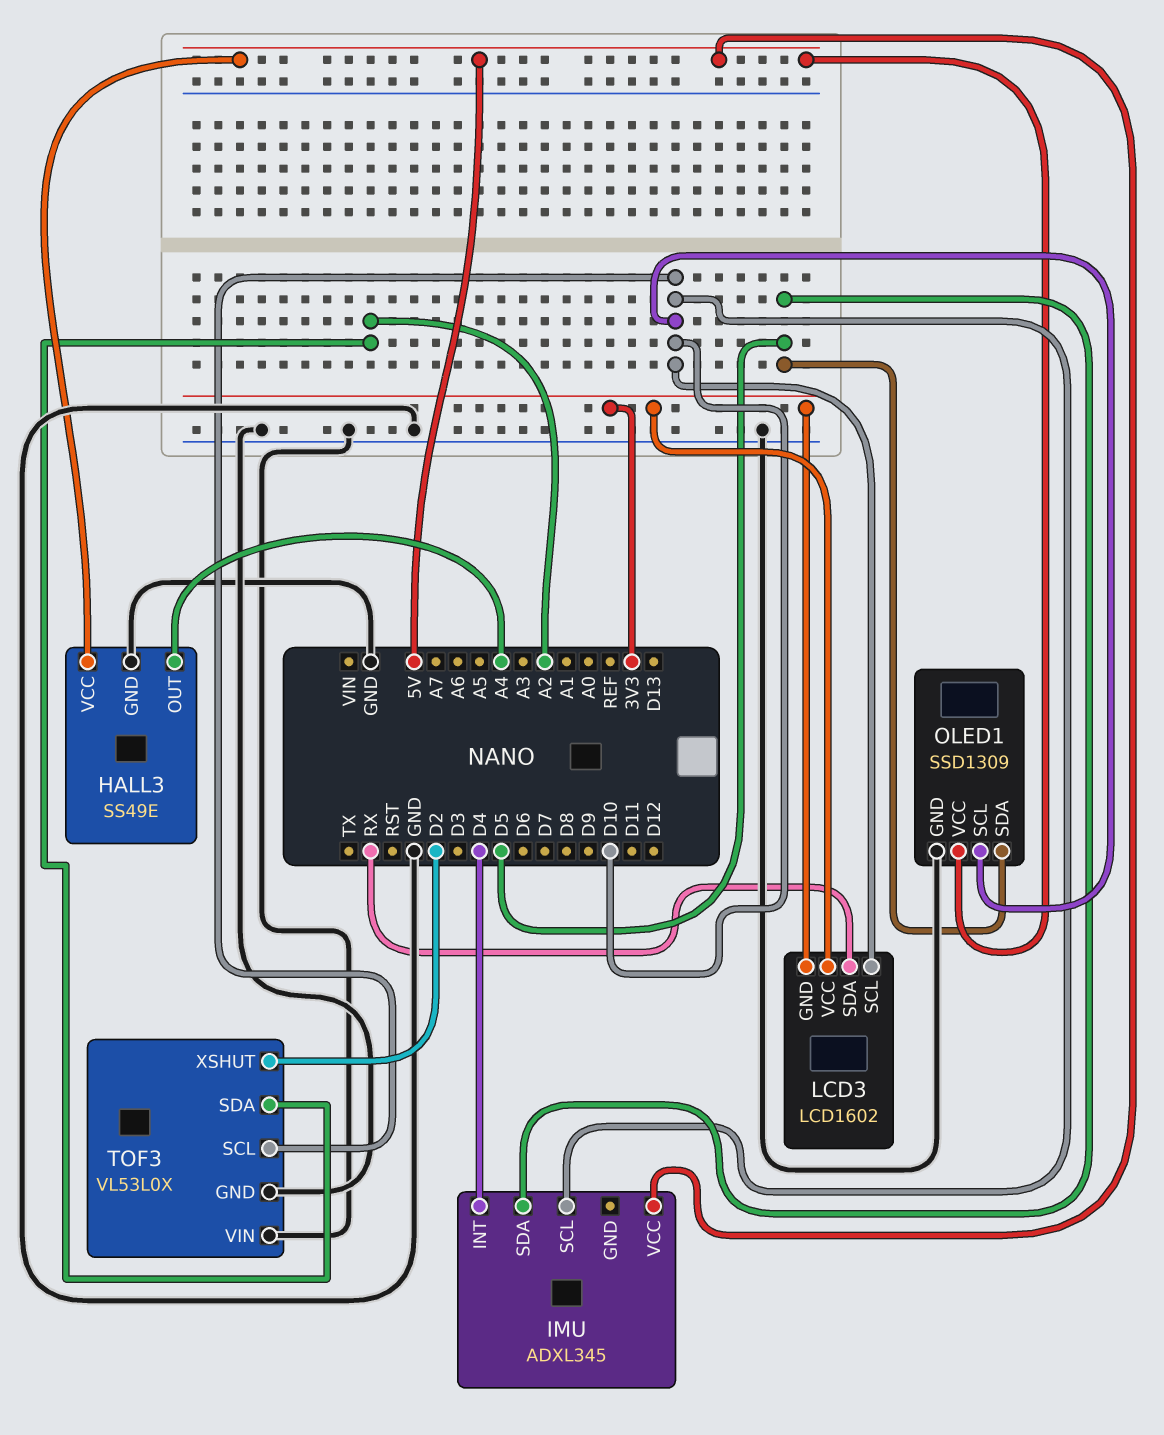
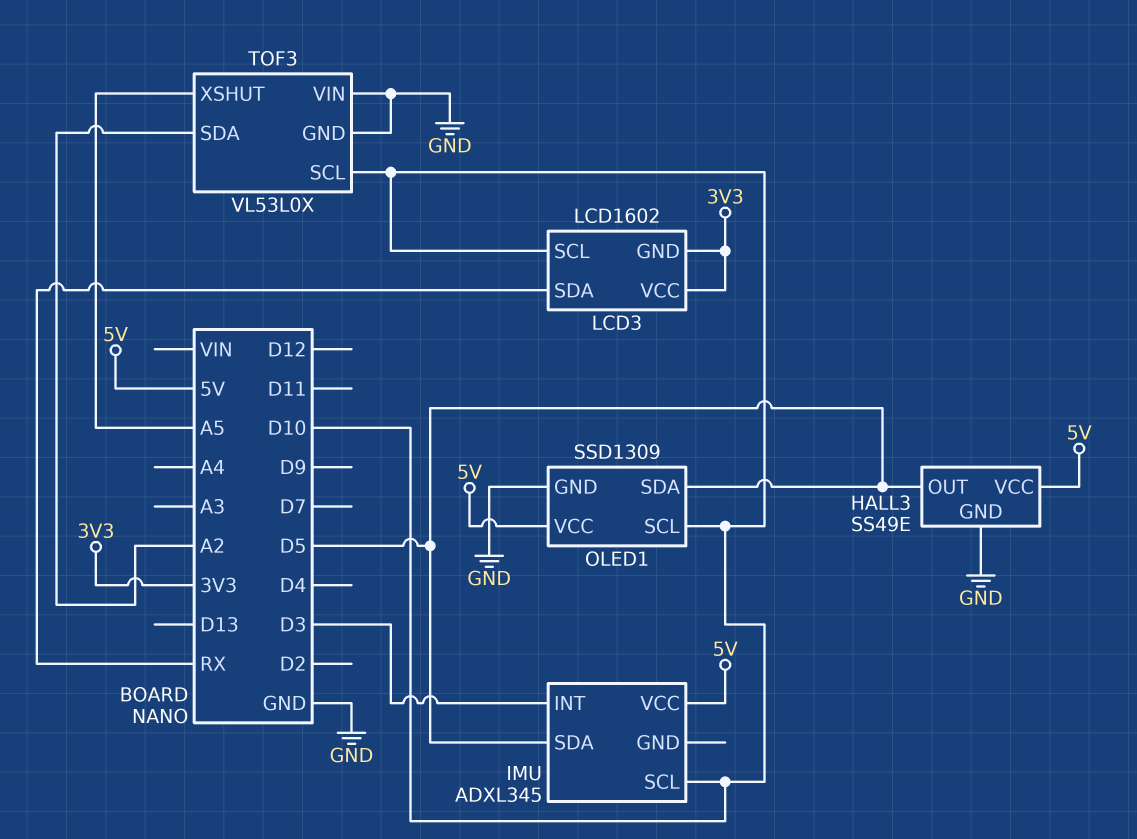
HALL3 pin OUT: A4 -> D5
IMU pin INT: D4 -> D3
TOF3 pin XSHUT: D2 -> A5

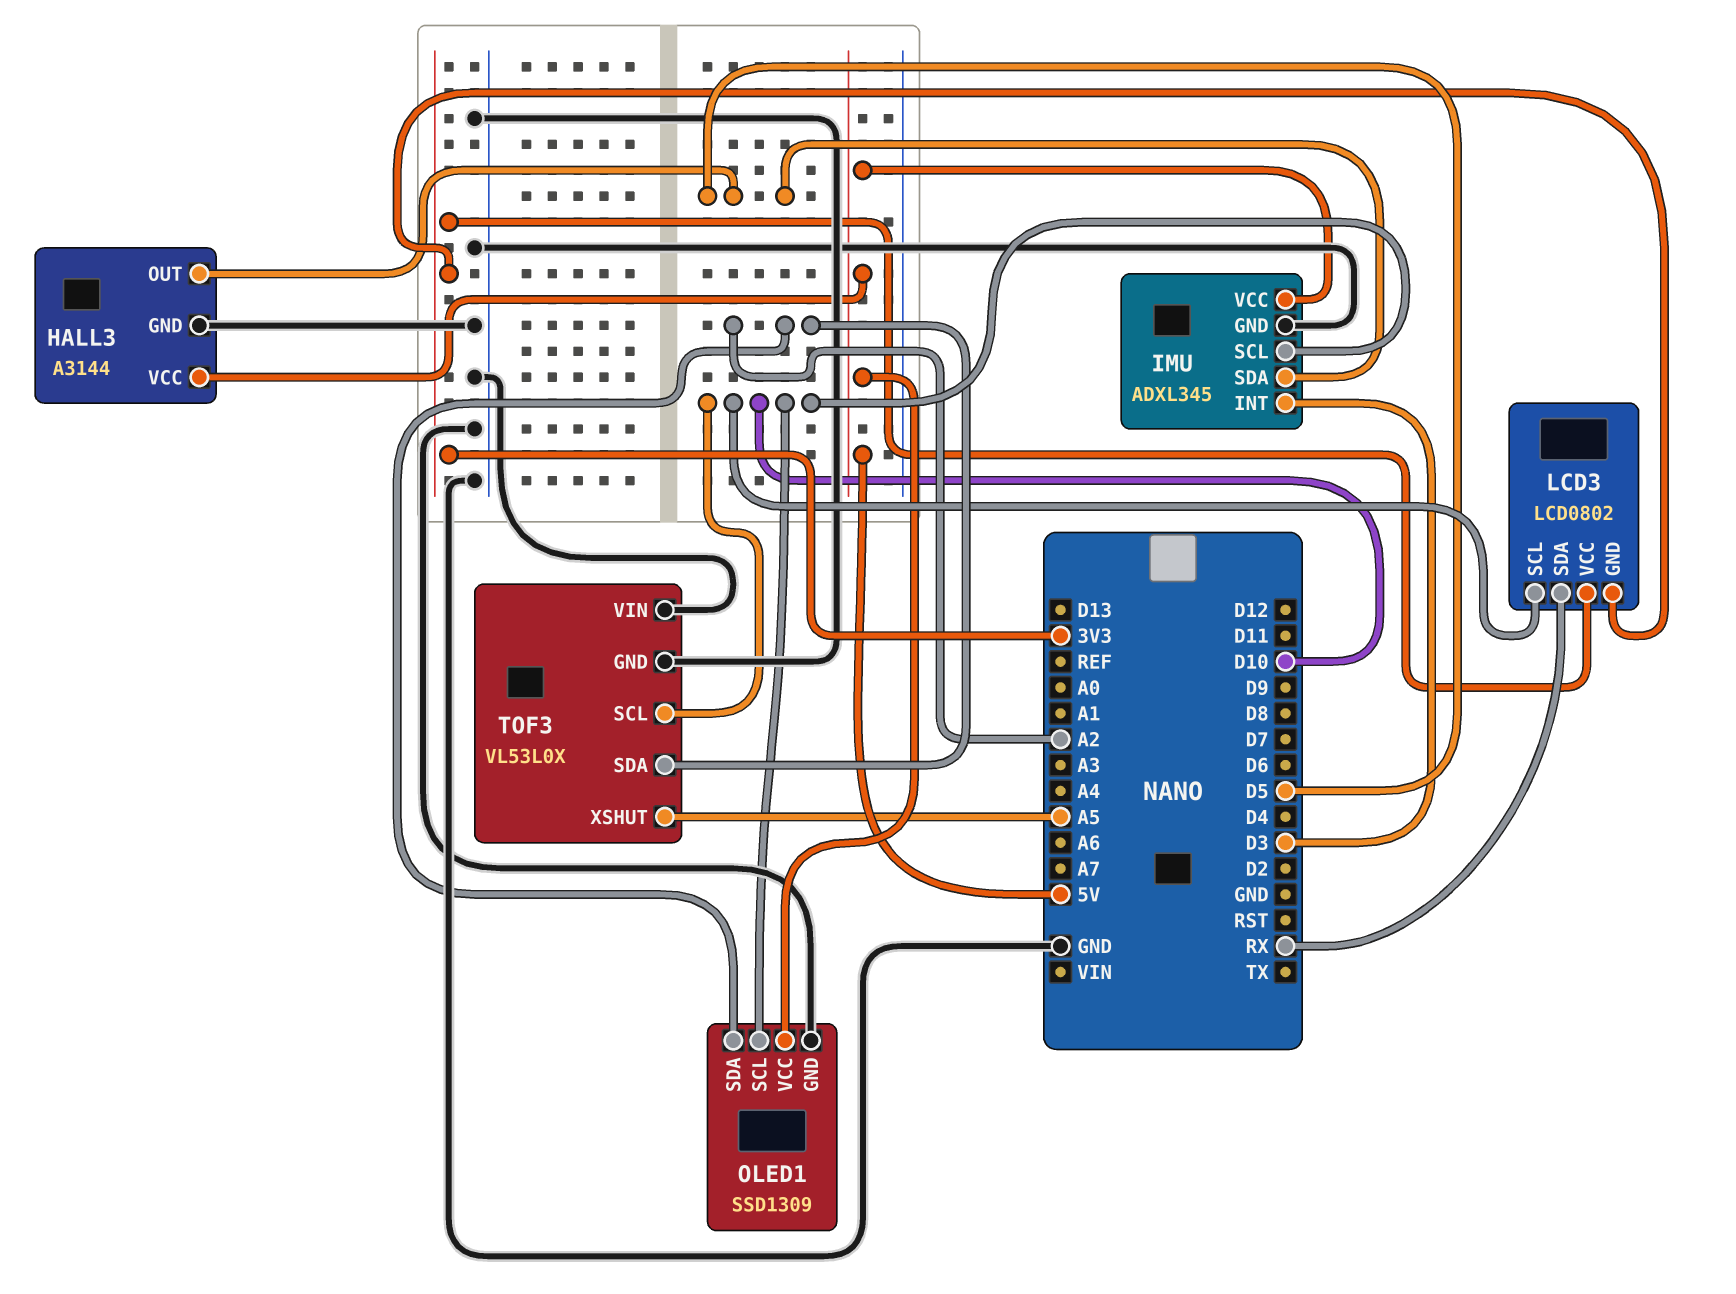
HALL3: SS49E -> A3144
IMU pin GND: none -> GND
LCD3: LCD1602 -> LCD0802
OLED1 pin SDA: D5 -> A2

